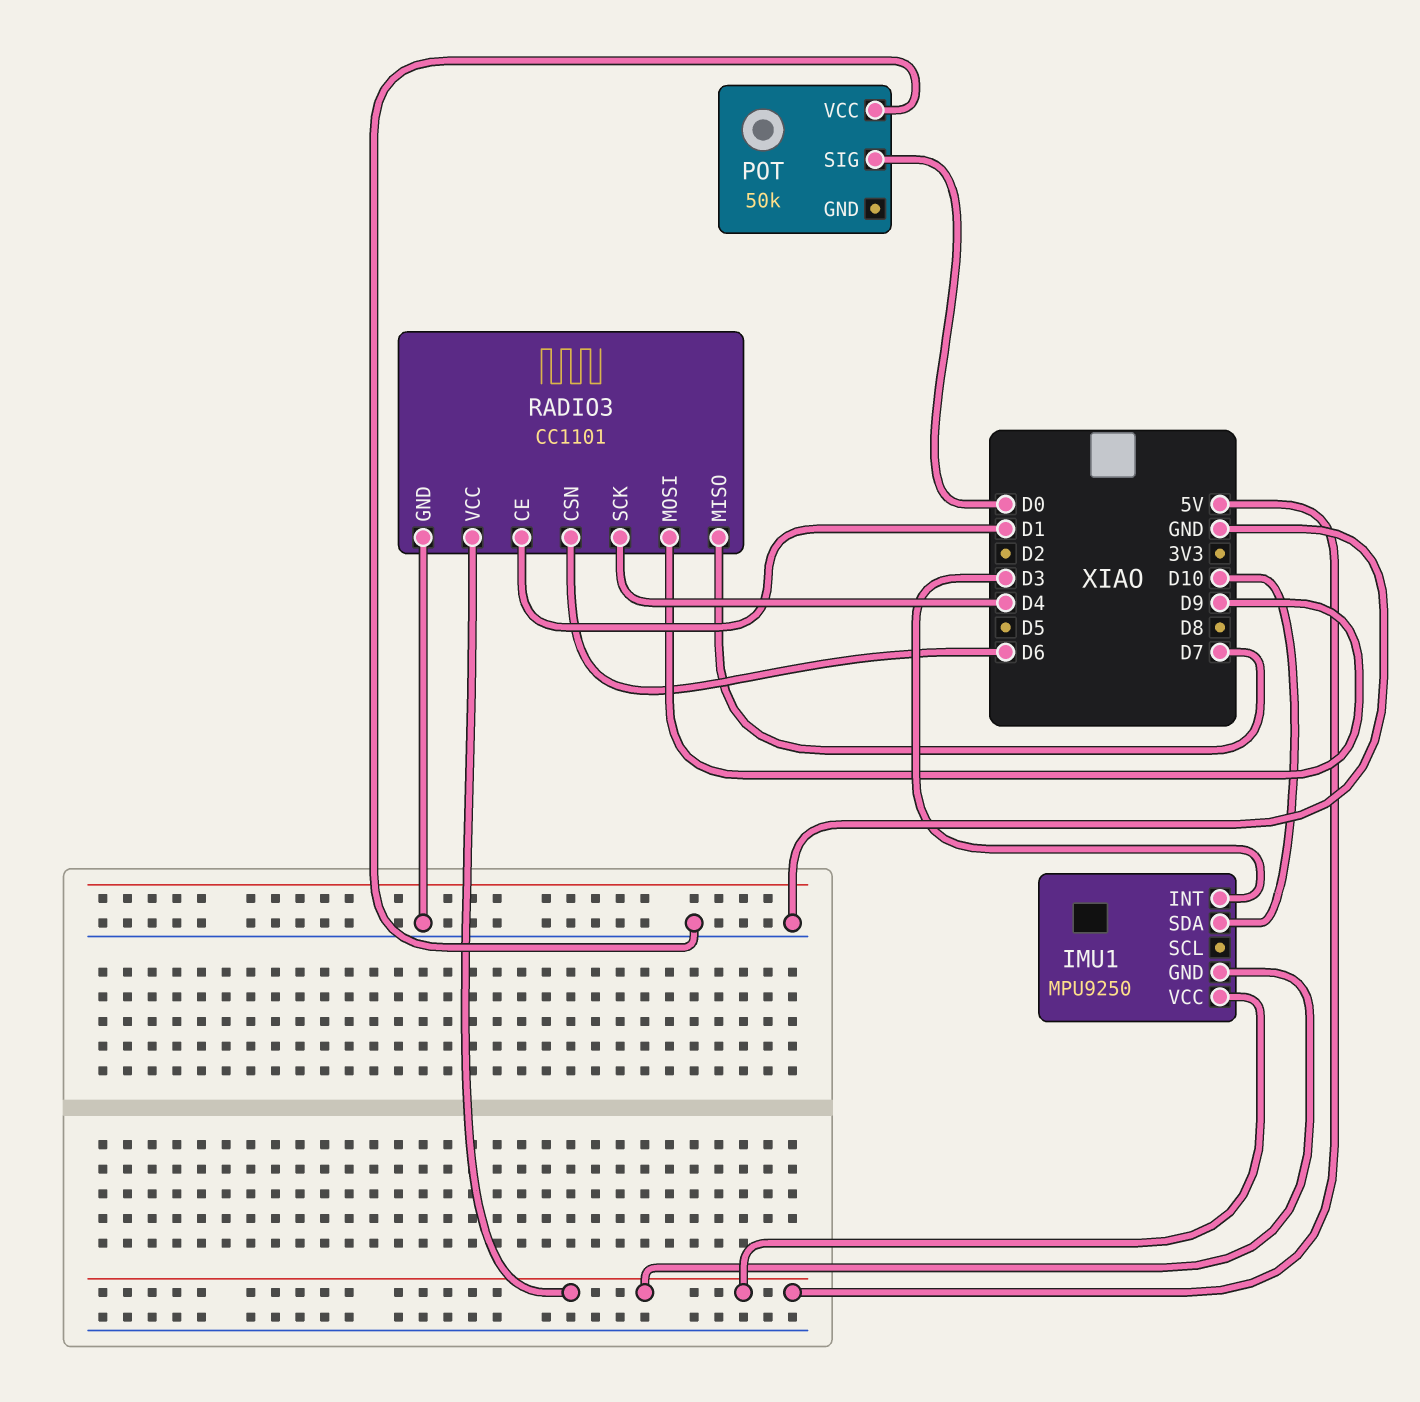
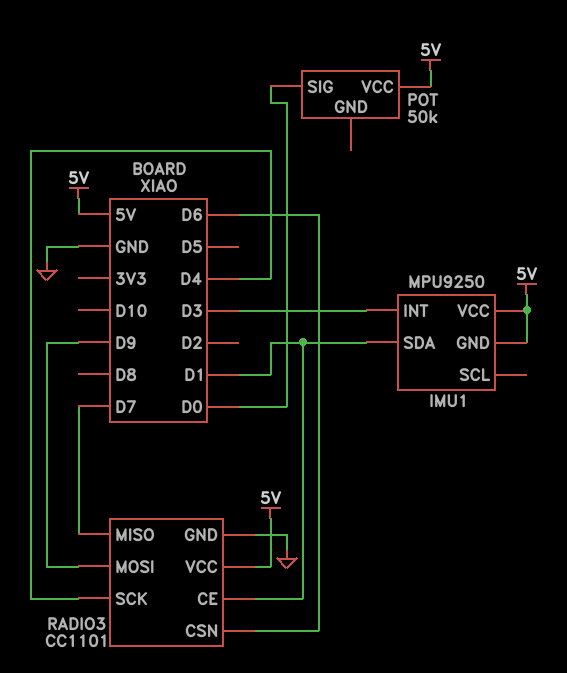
IMU1 pin SDA: D10 -> D1
POT pin VCC: GND -> 5V

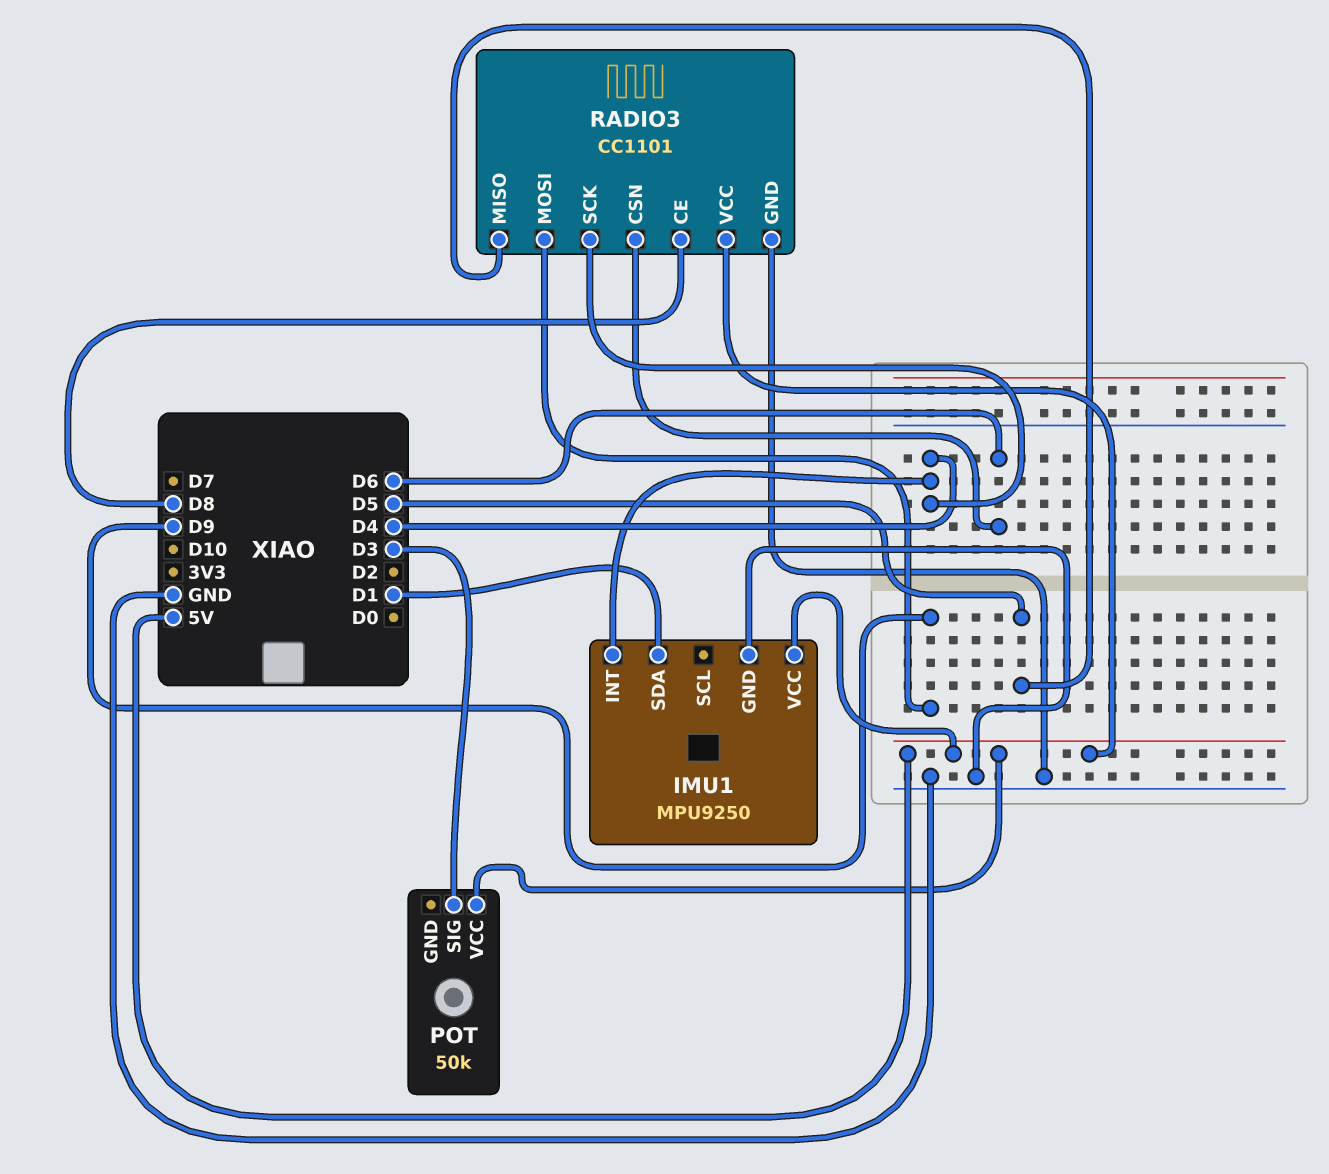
IMU1 pin GND: 5V -> GND
IMU1 pin INT: D3 -> D4
POT pin SIG: D0 -> D3
RADIO3 pin CE: D1 -> D8
RADIO3 pin MISO: D7 -> D5

